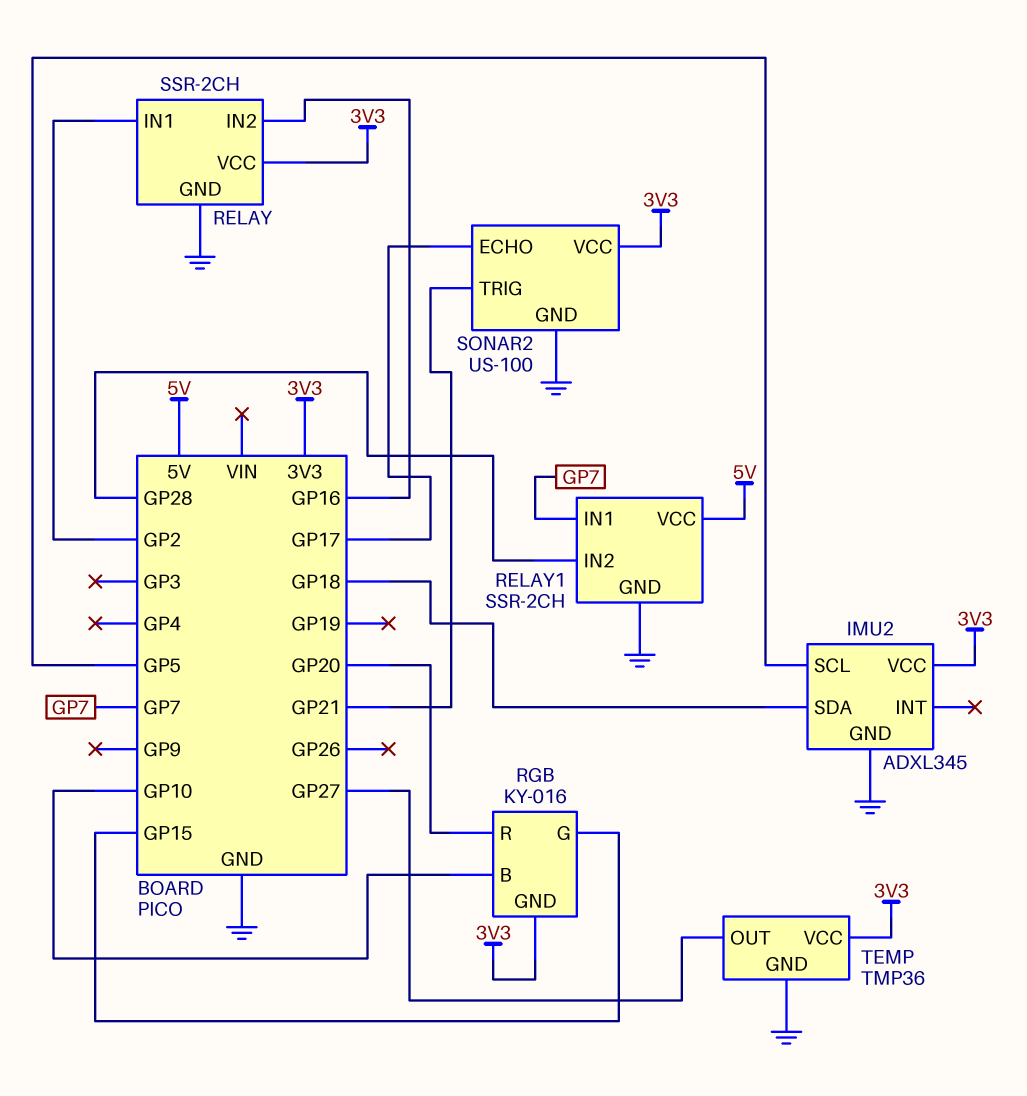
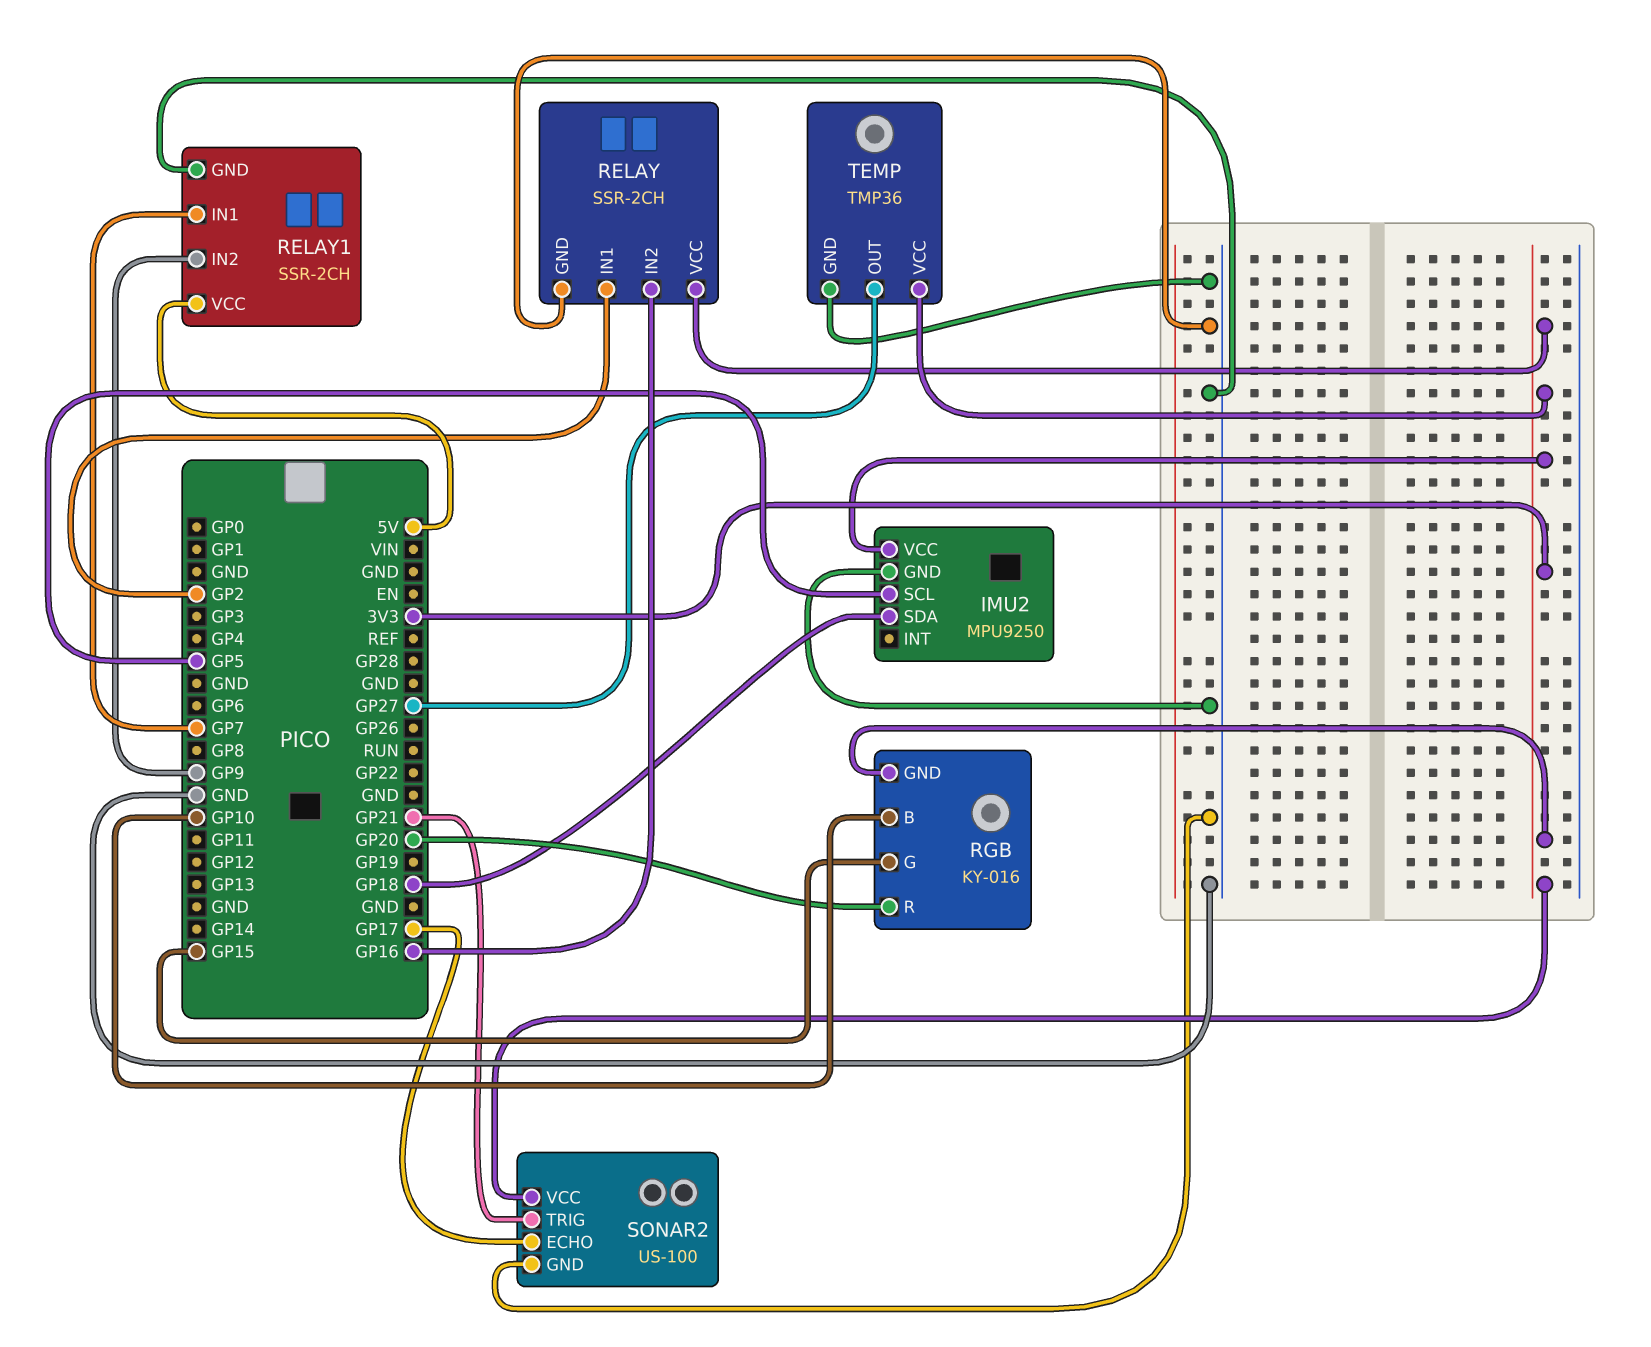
IMU2: ADXL345 -> MPU9250
RELAY1 pin IN2: GP28 -> GP9

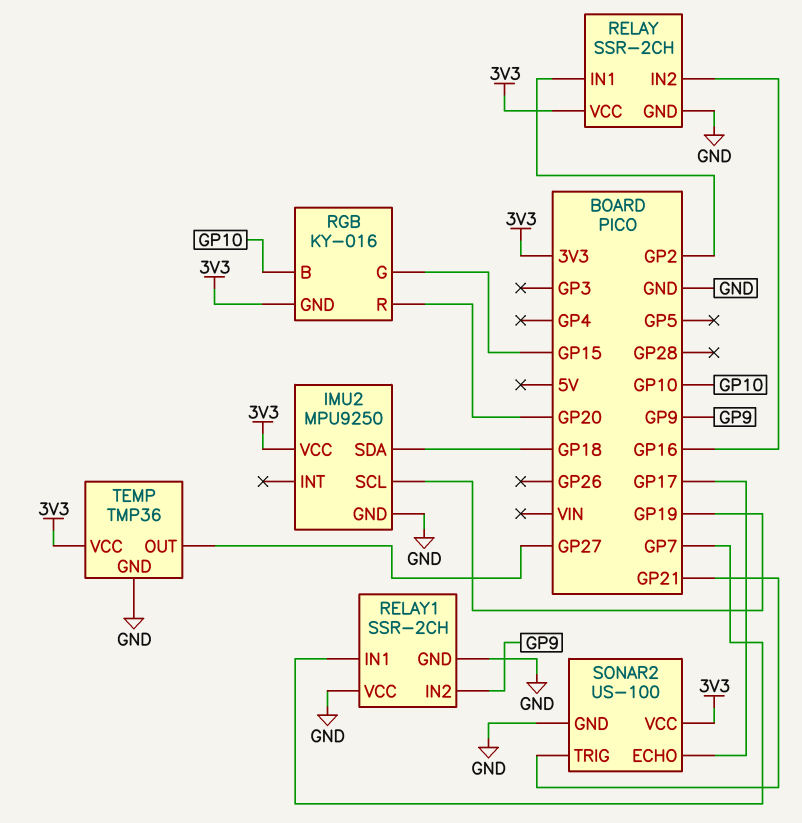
IMU2 pin SCL: GP5 -> GP19
RELAY1 pin VCC: 5V -> GND

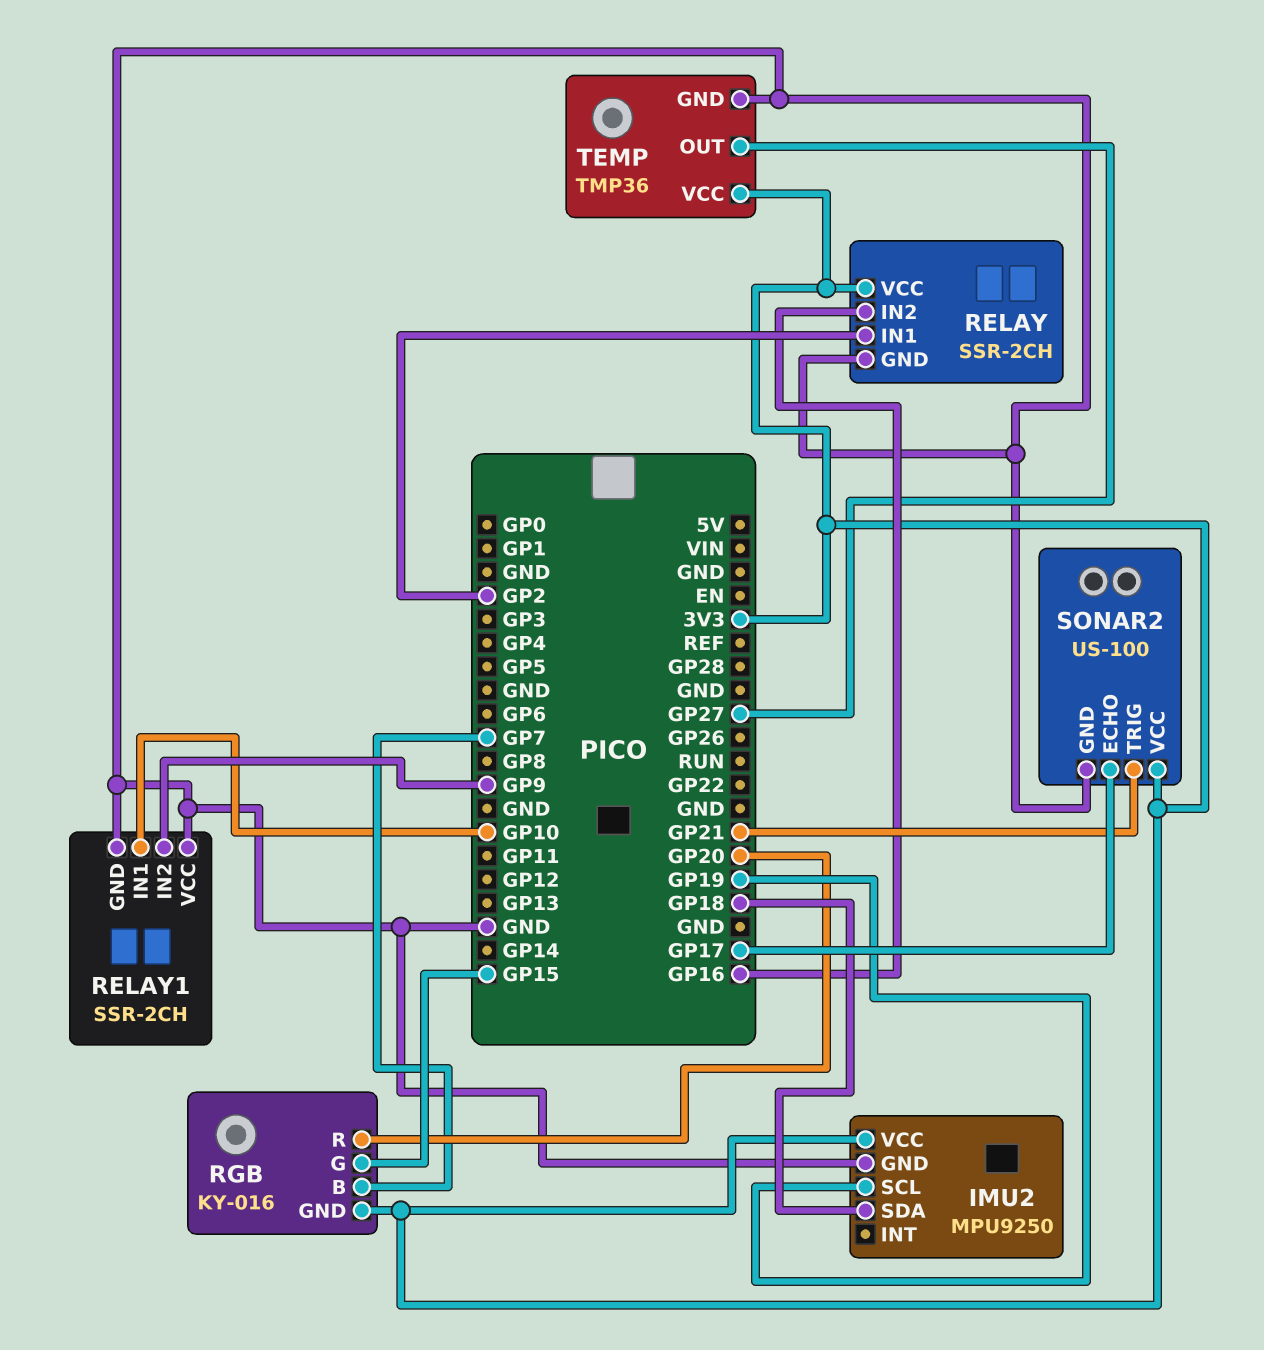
RELAY1 pin IN1: GP7 -> GP10
RGB pin B: GP10 -> GP7

